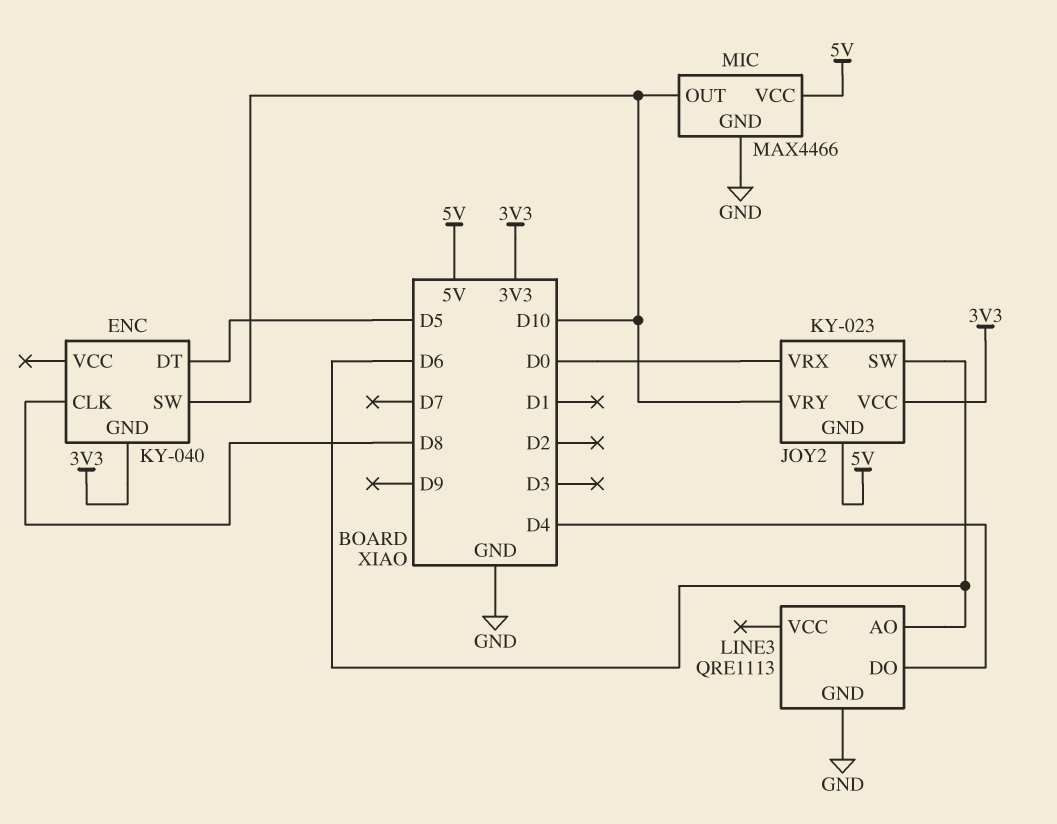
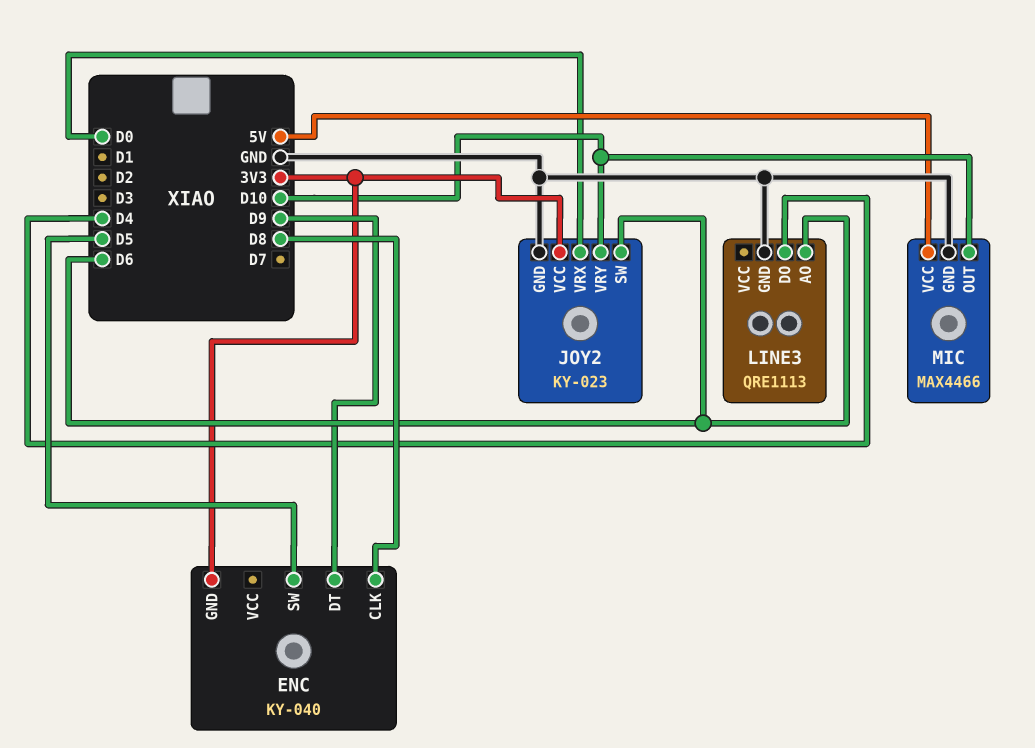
ENC pin DT: D5 -> D9
ENC pin SW: D10 -> D5
JOY2 pin GND: 5V -> GND

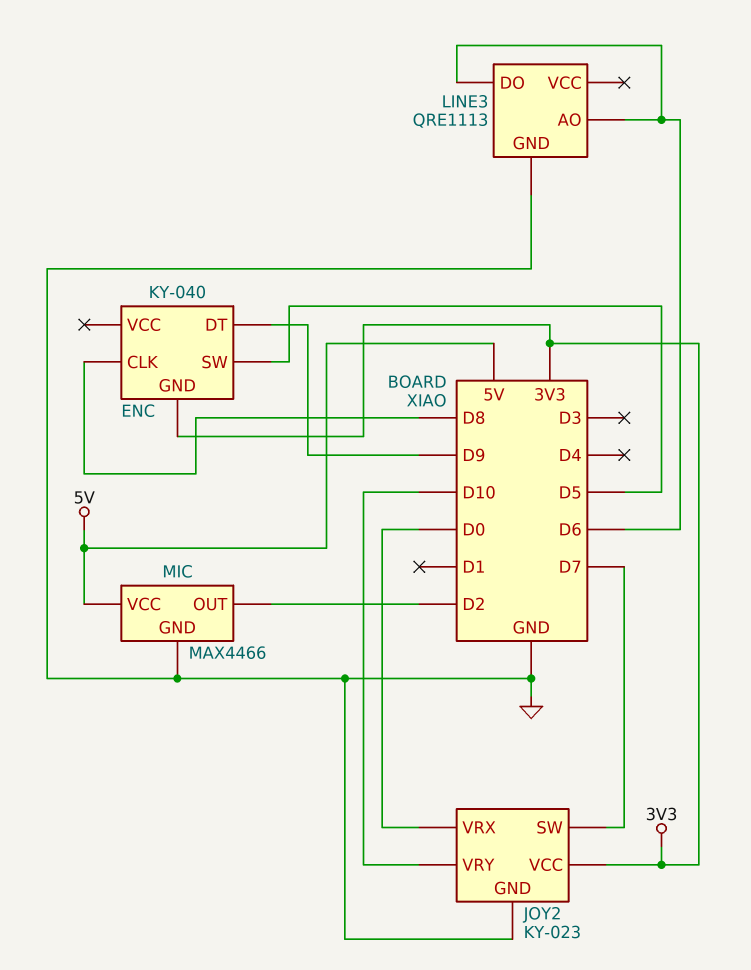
JOY2 pin SW: D6 -> D7
LINE3 pin DO: D4 -> D6
MIC pin OUT: D10 -> D2

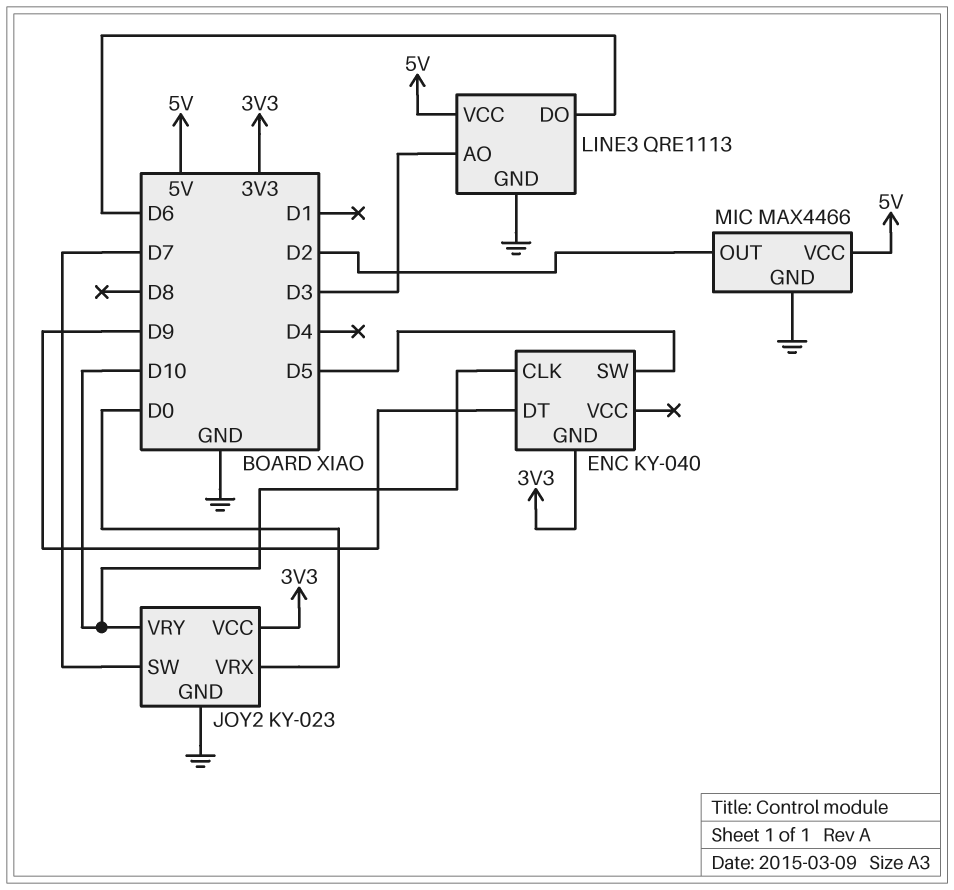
ENC pin CLK: D8 -> D10
LINE3 pin AO: D6 -> D3
LINE3 pin VCC: none -> 5V

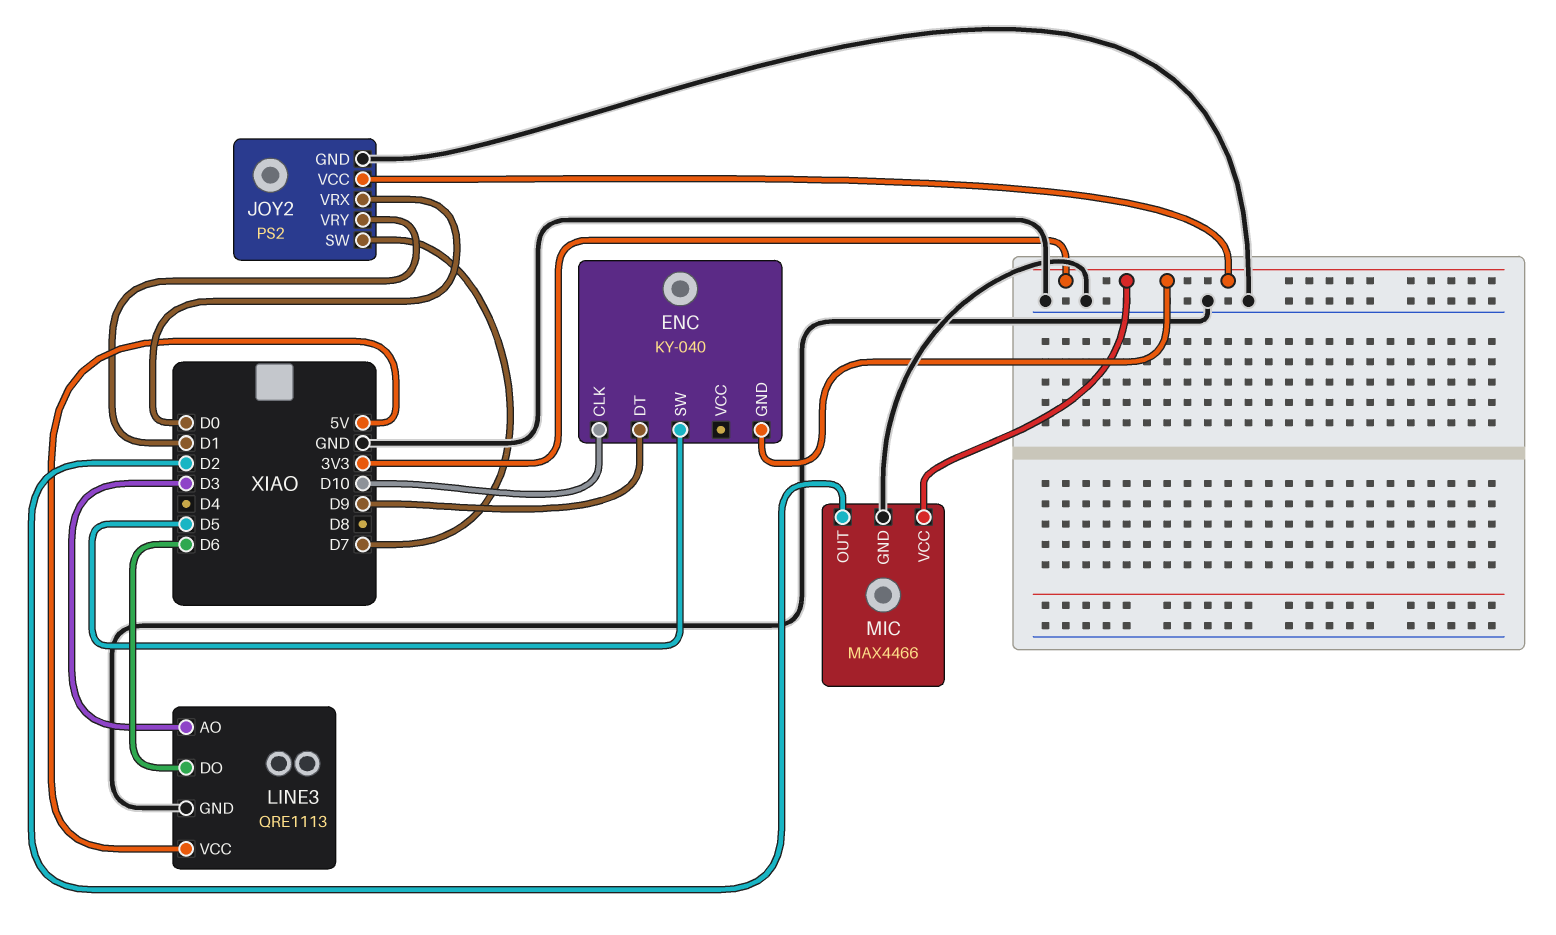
JOY2: KY-023 -> PS2
JOY2 pin VRY: D10 -> D1
MIC pin VCC: 5V -> 3V3

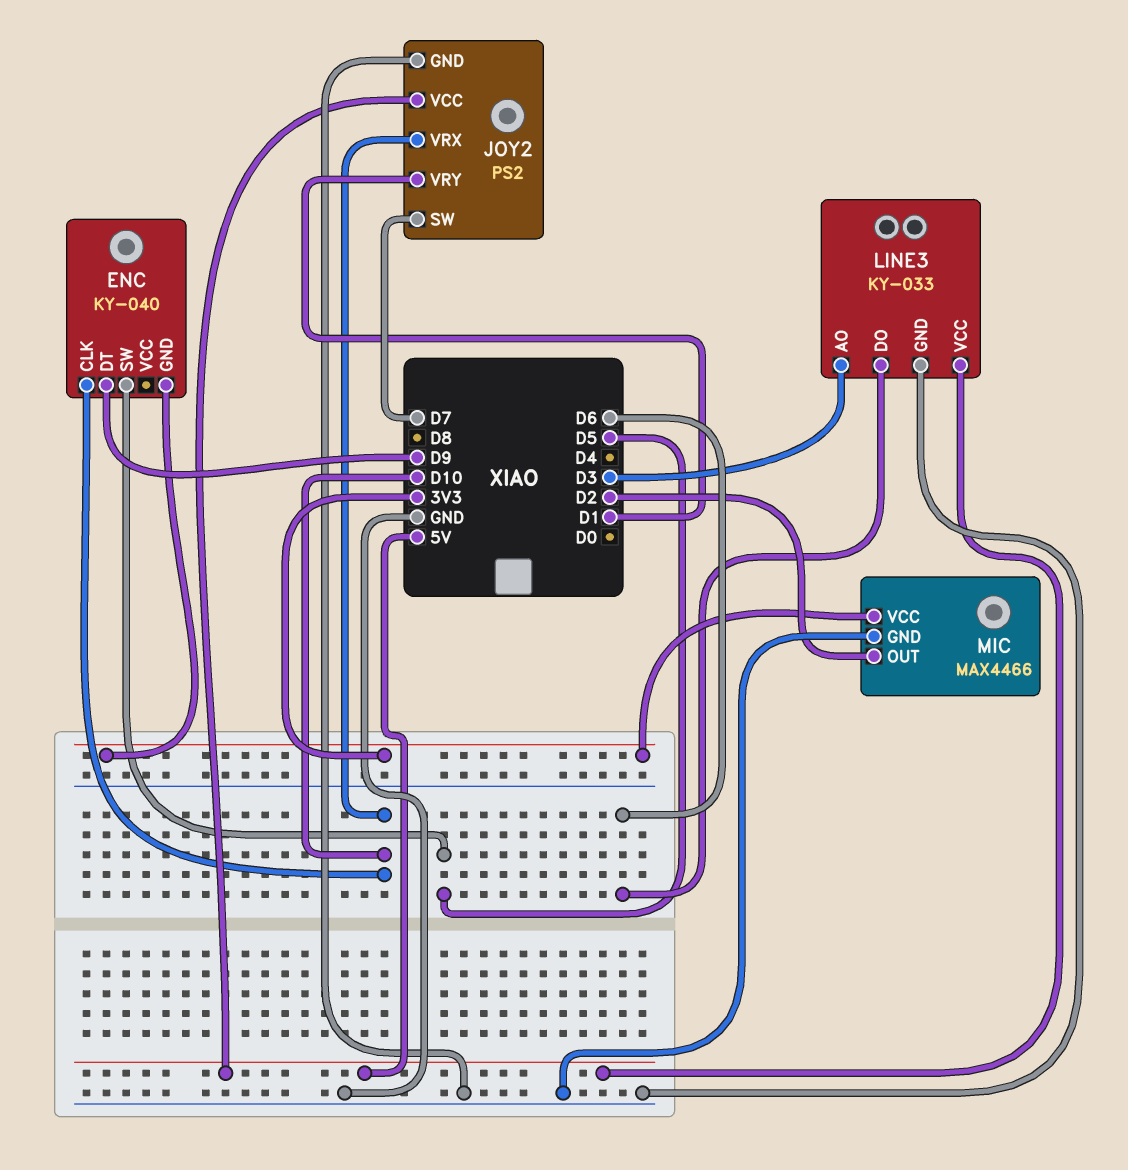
JOY2 pin VCC: 3V3 -> 5V
JOY2 pin VRX: D0 -> D10
LINE3: QRE1113 -> KY-033

